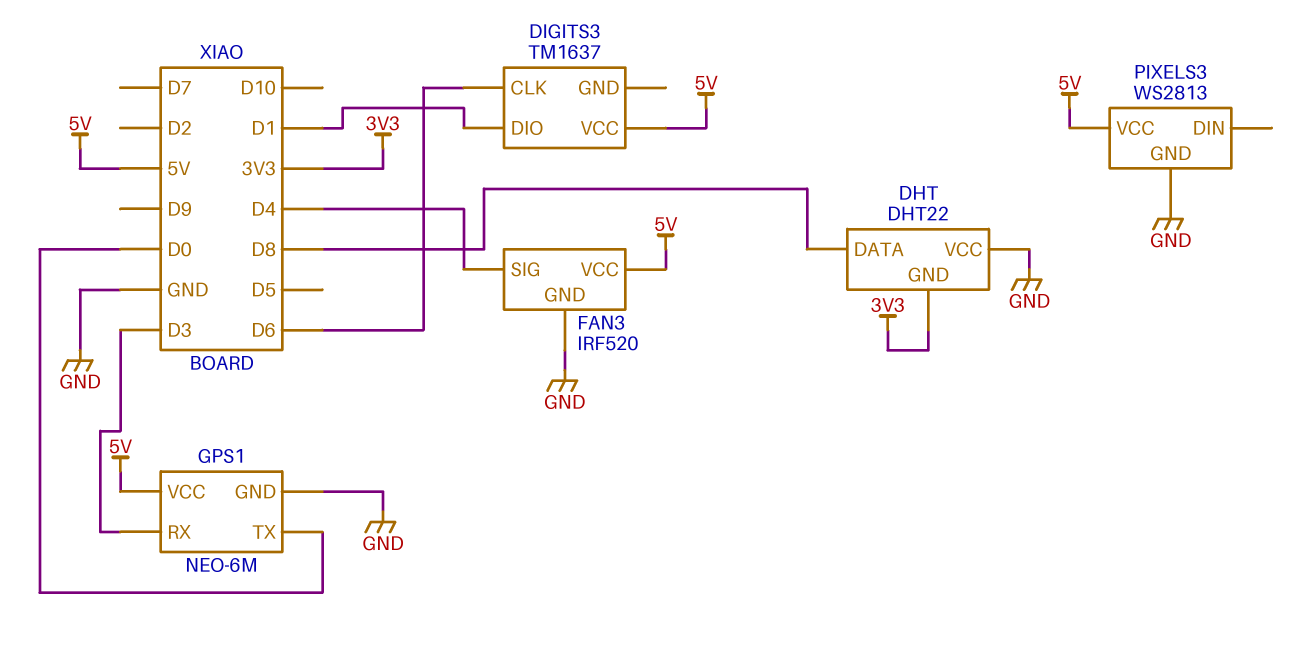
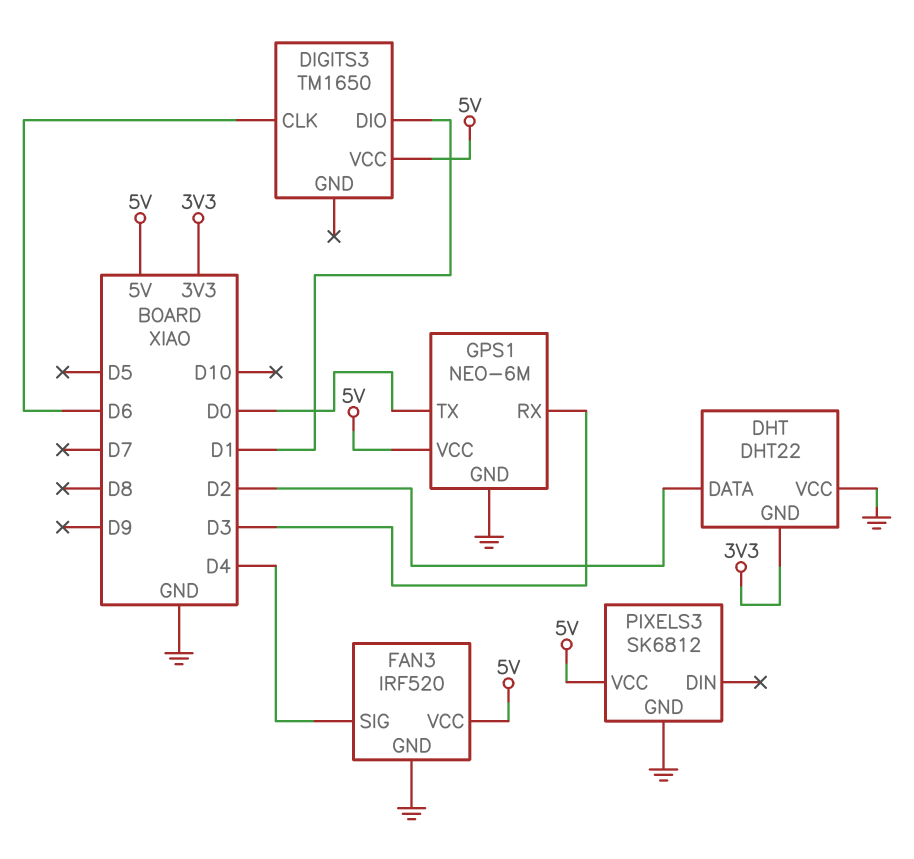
DHT pin DATA: D8 -> D2
DIGITS3: TM1637 -> TM1650
PIXELS3: WS2813 -> SK6812

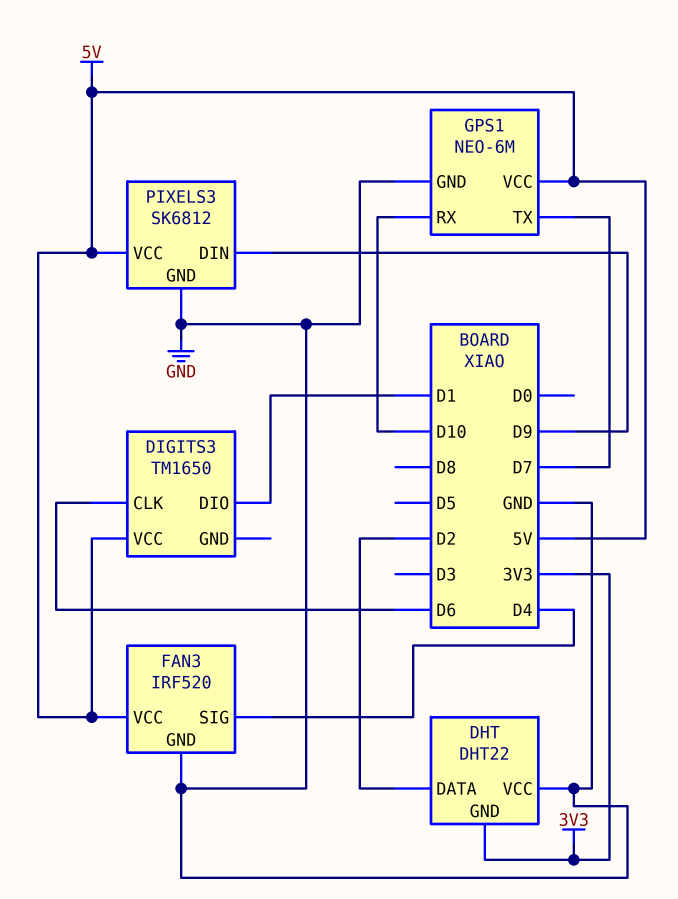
GPS1 pin RX: D3 -> D10
GPS1 pin TX: D0 -> D7
PIXELS3 pin DIN: none -> D9

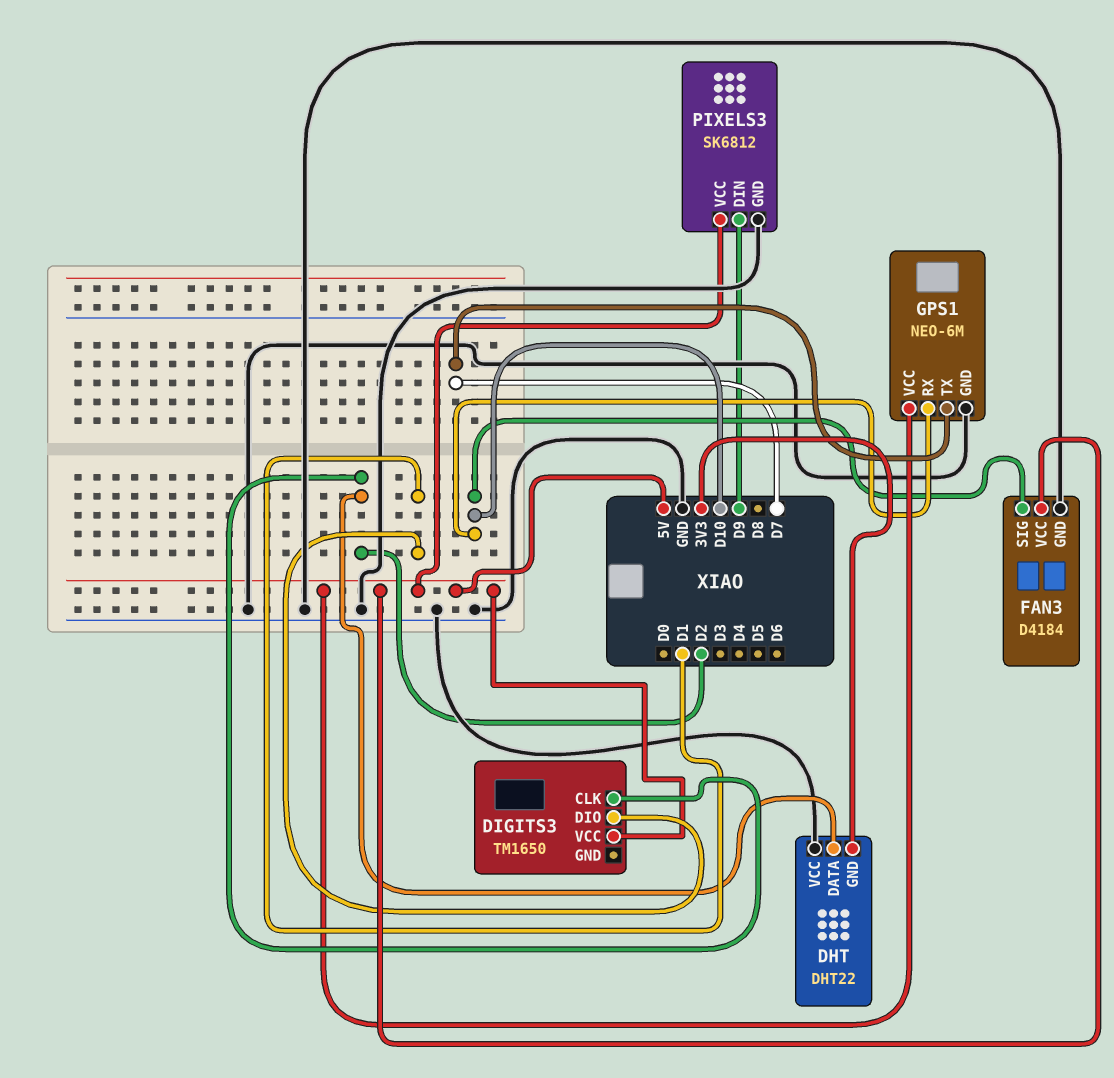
DIGITS3 pin CLK: D6 -> D2
FAN3: IRF520 -> D4184
FAN3 pin SIG: D4 -> D10

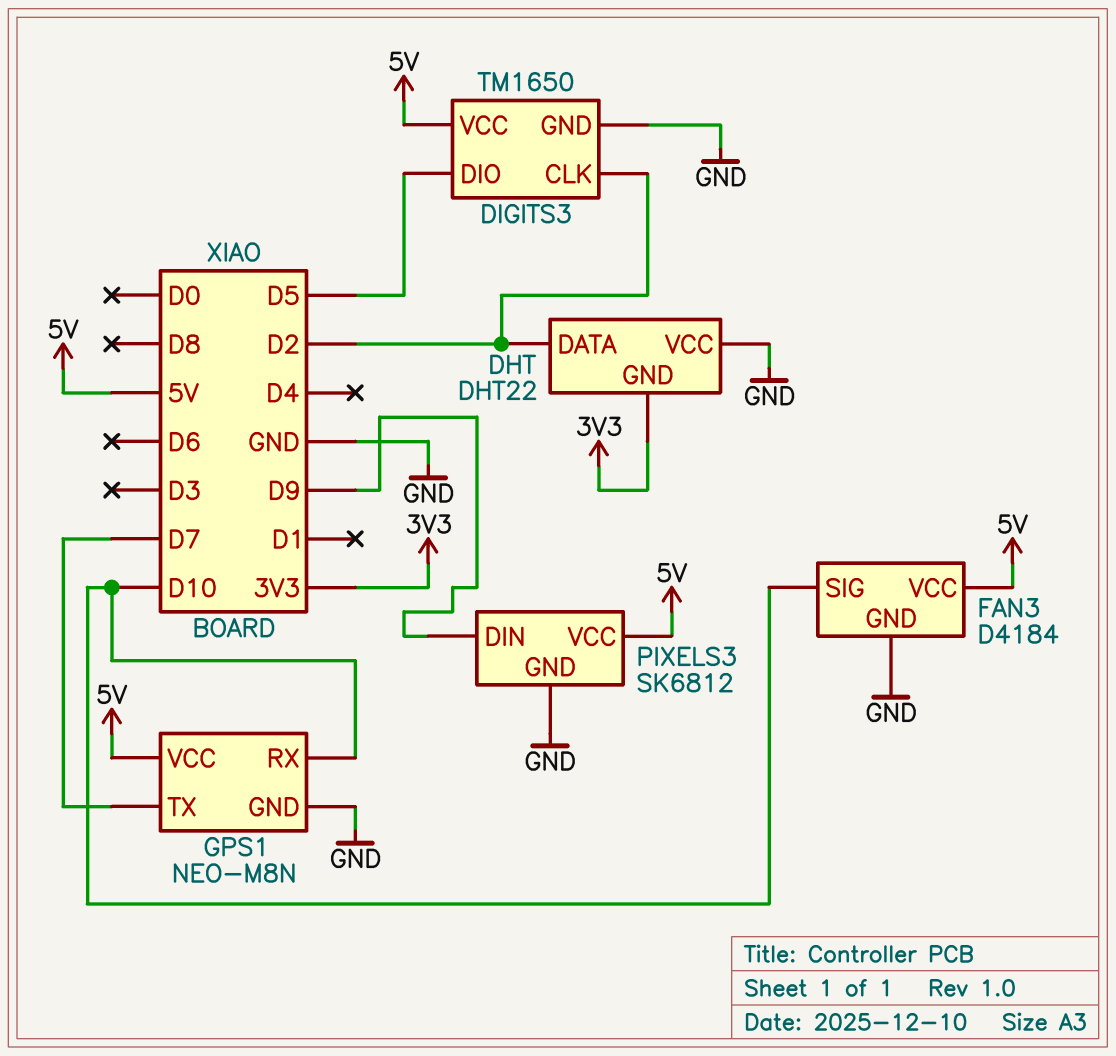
DIGITS3 pin DIO: D1 -> D5
DIGITS3 pin GND: none -> GND
GPS1: NEO-6M -> NEO-M8N

